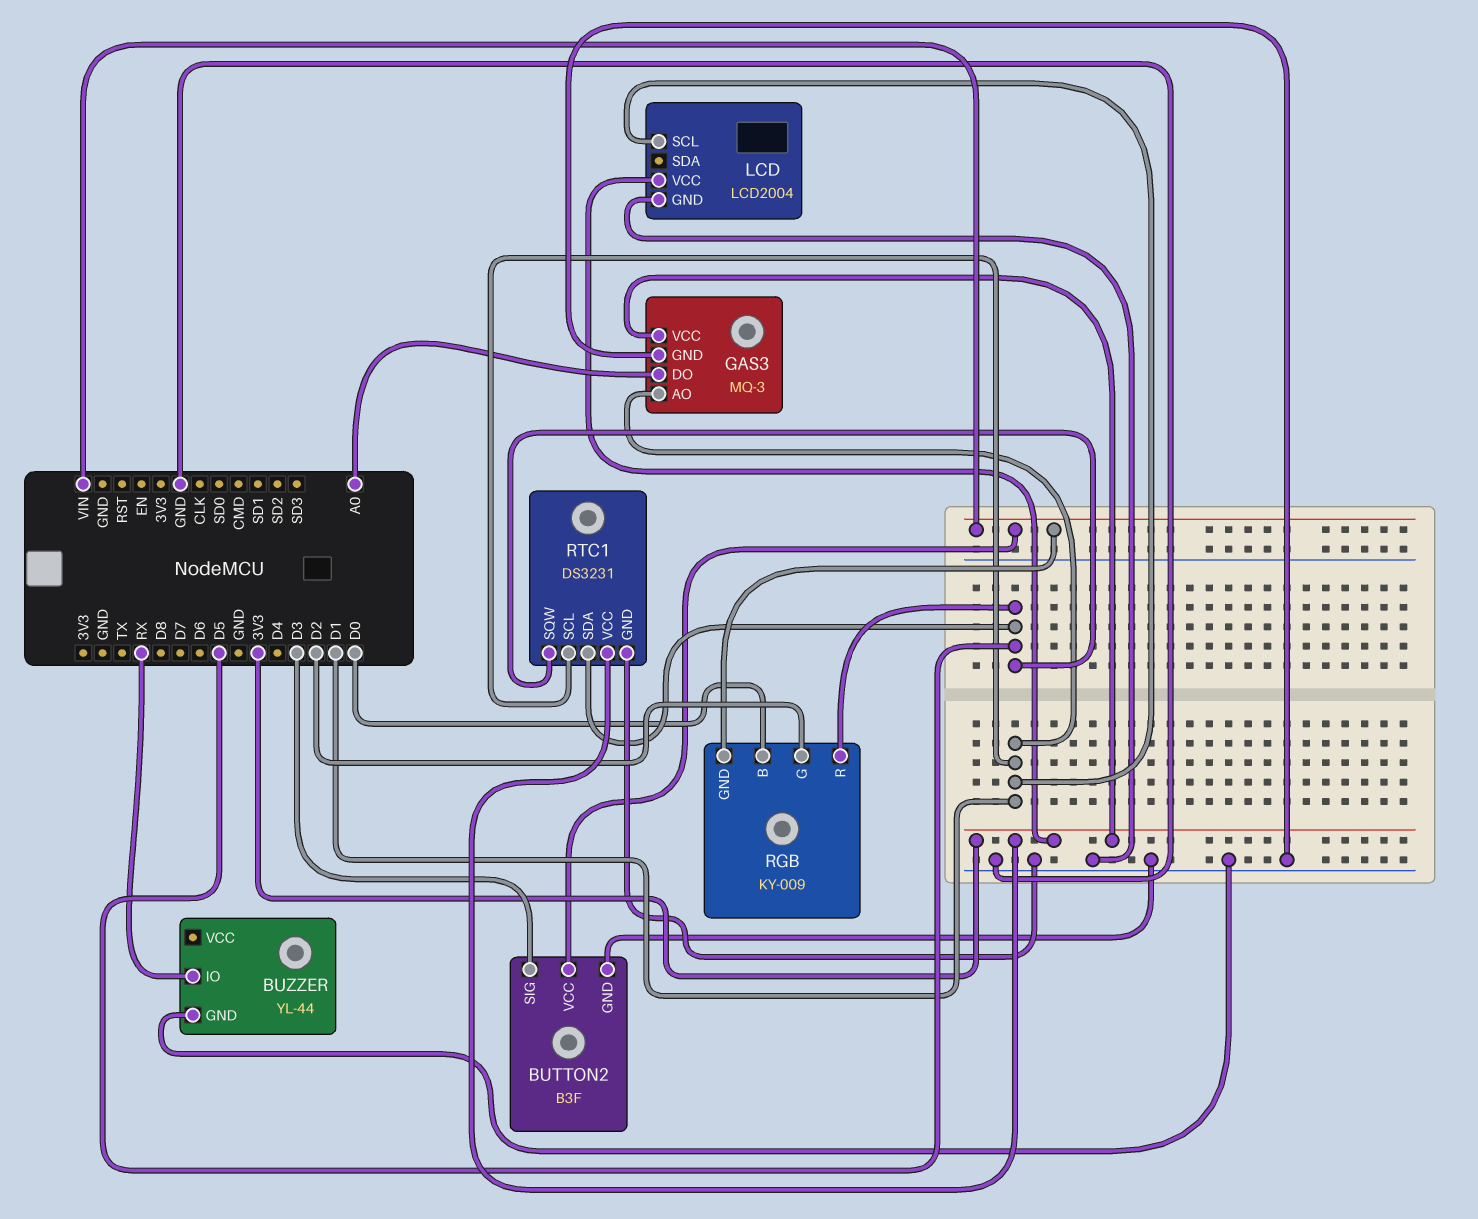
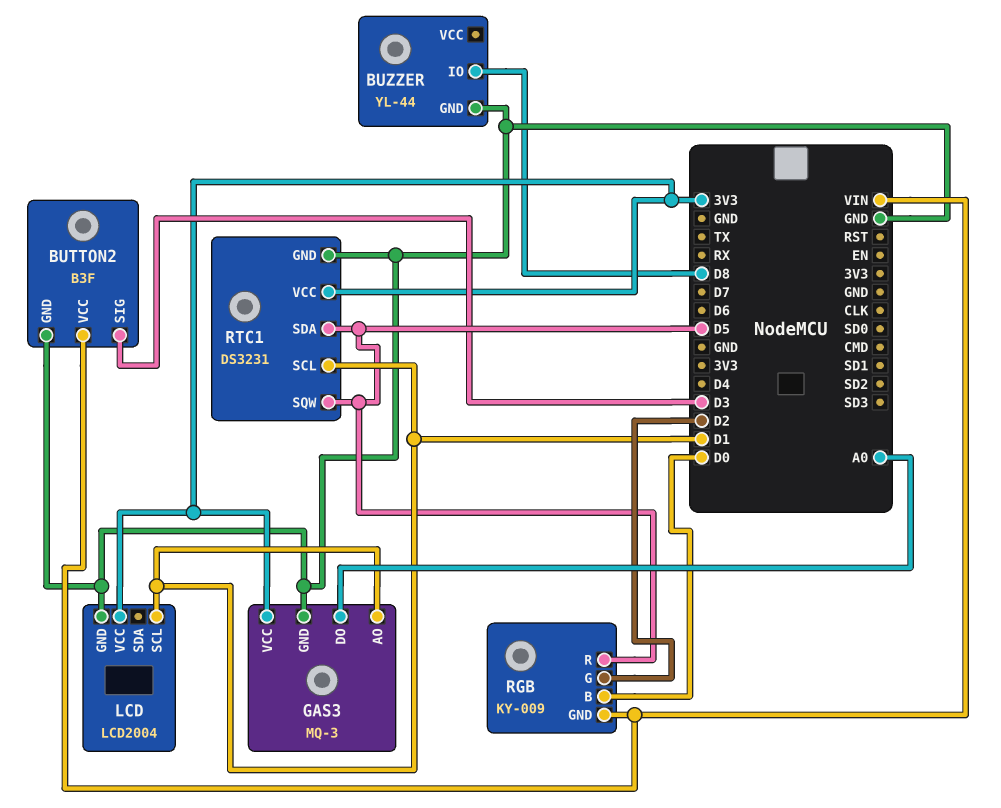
BUZZER pin IO: RX -> D8

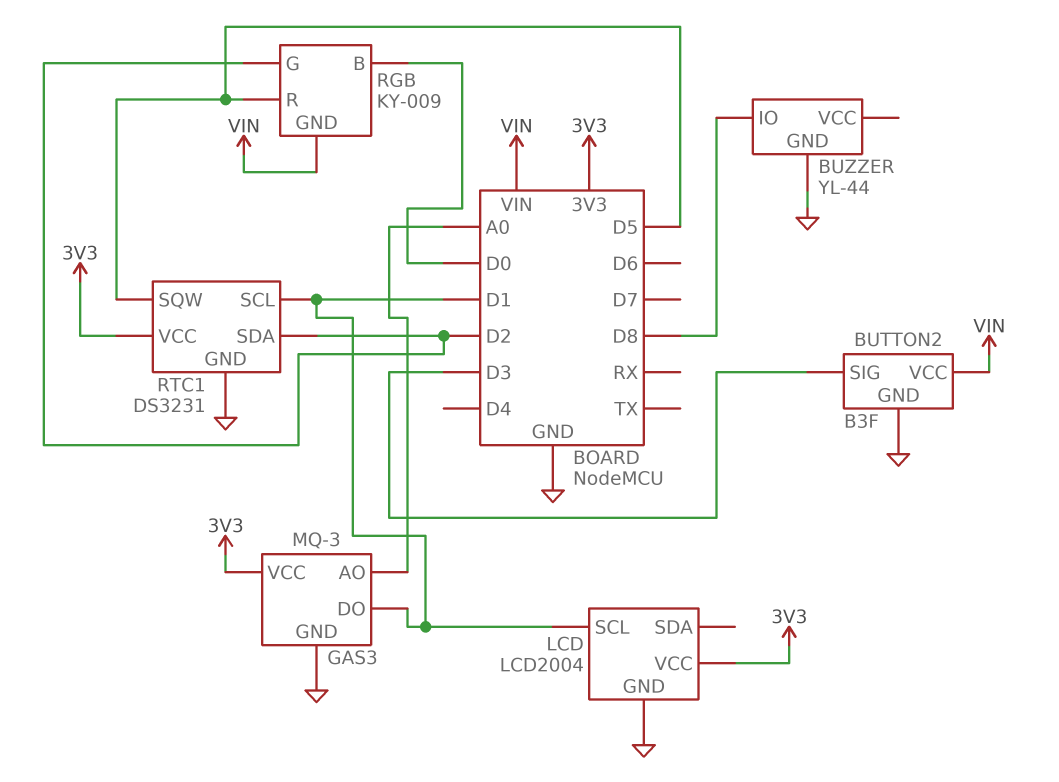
GAS3 pin AO: D1 -> A0
GAS3 pin DO: A0 -> D1
RTC1 pin SDA: D5 -> D2

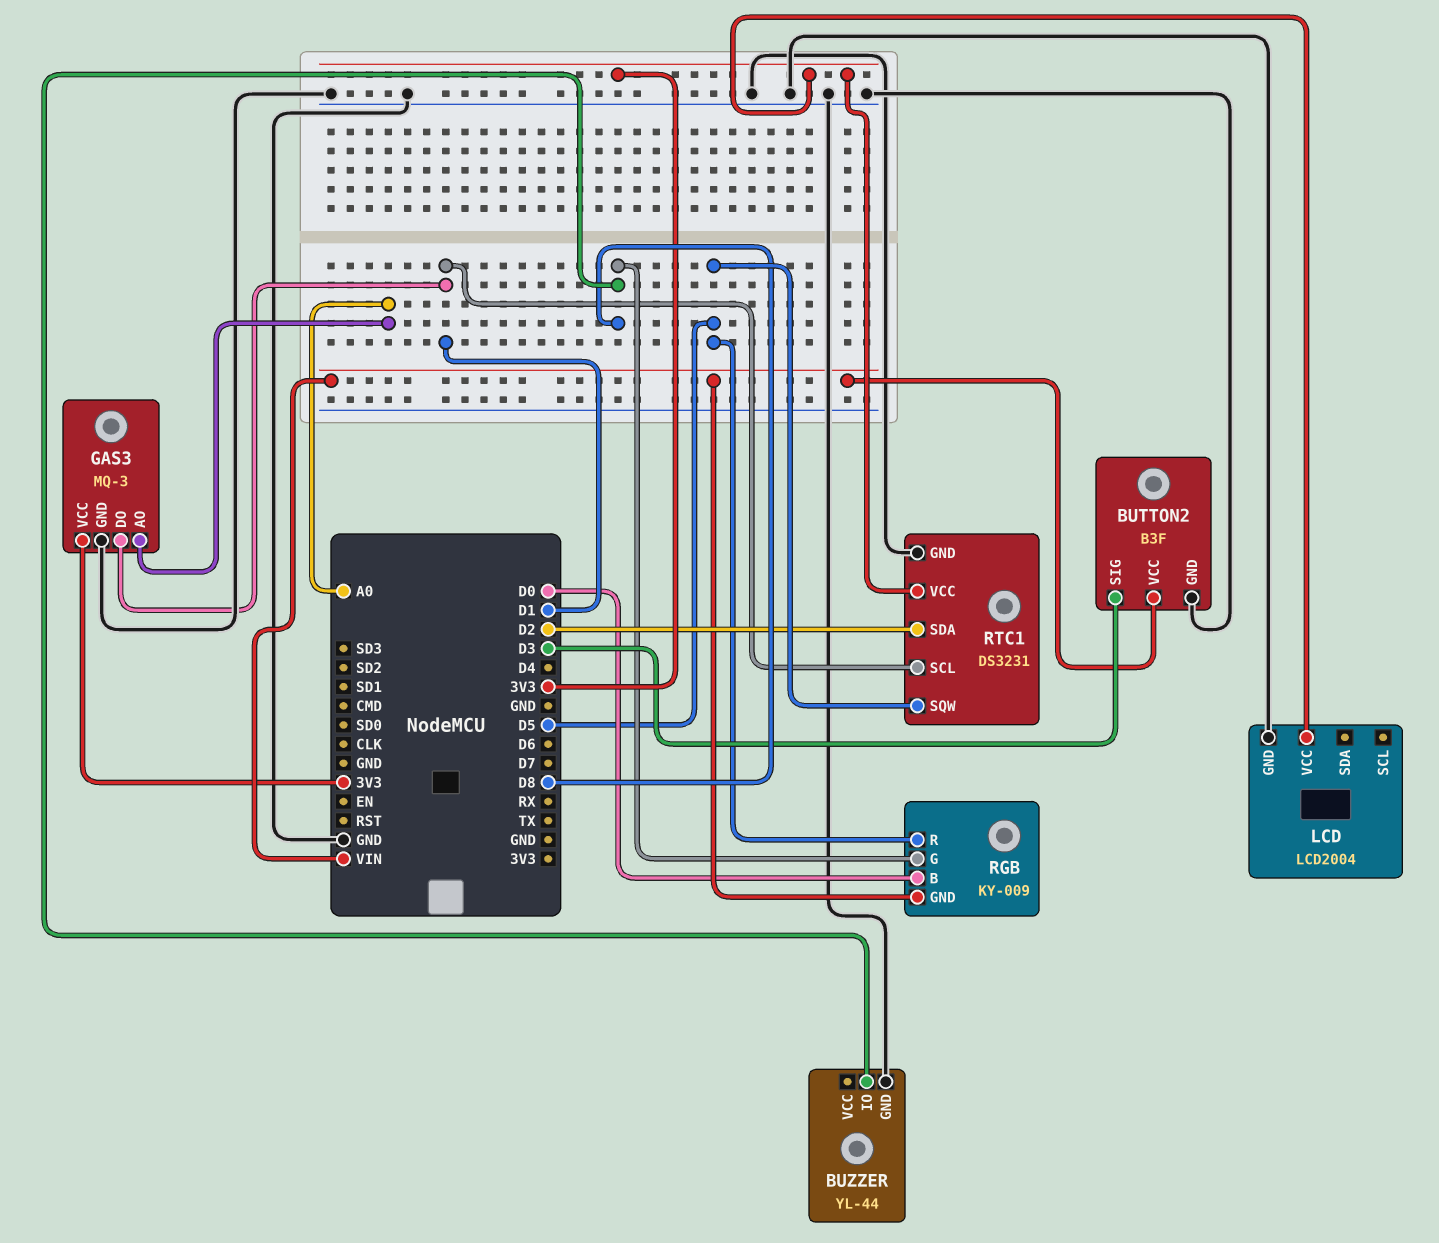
LCD pin SCL: D1 -> none
RGB pin G: D2 -> D8

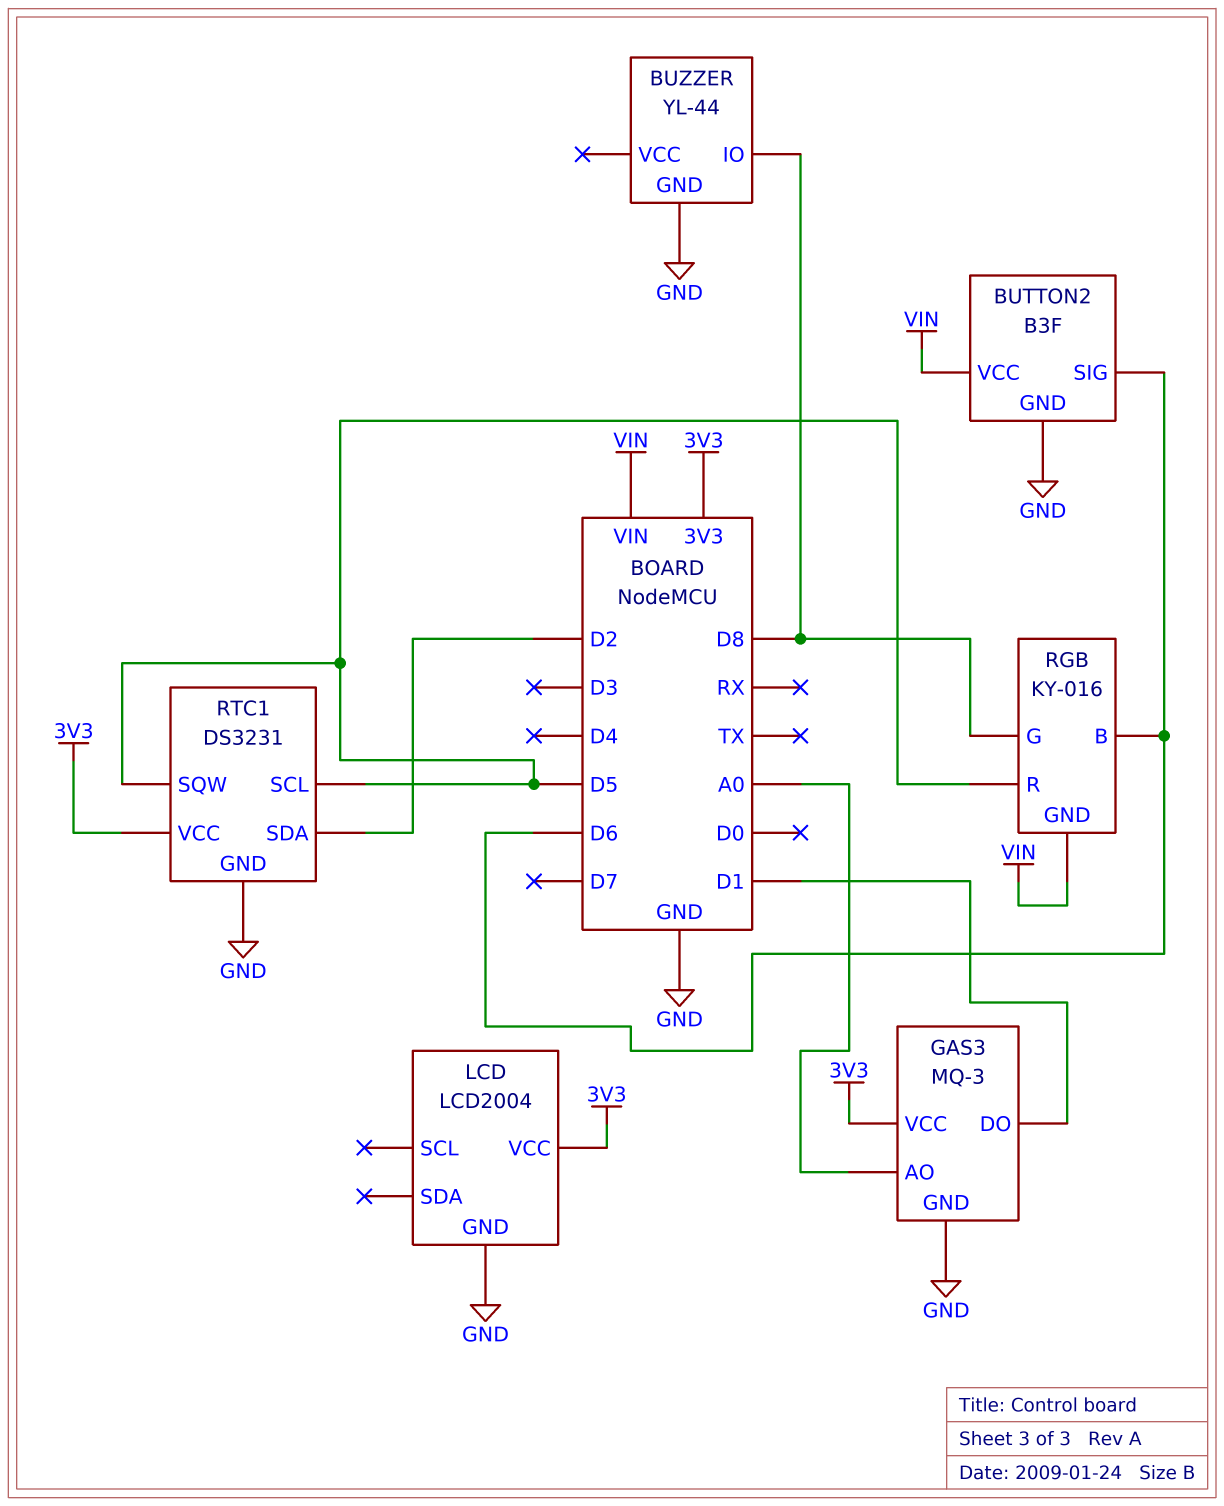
BUTTON2 pin SIG: D3 -> D6
RGB: KY-009 -> KY-016
RGB pin B: D0 -> D6
RTC1 pin SCL: D1 -> D5

